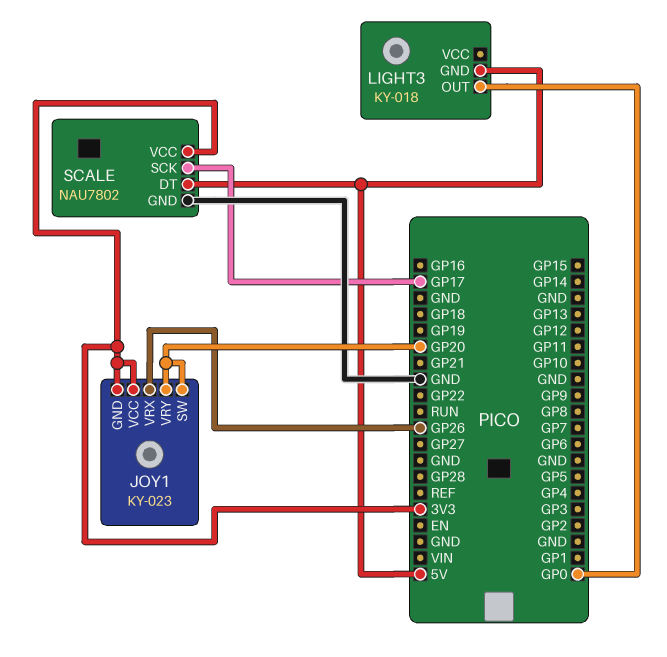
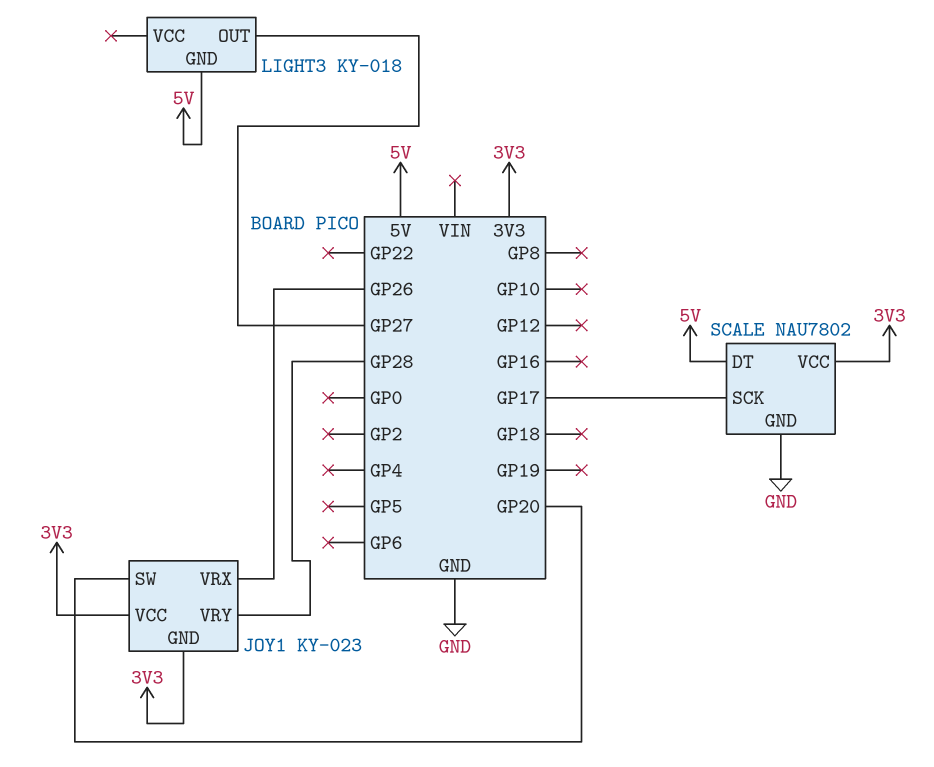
JOY1 pin VRY: GP20 -> GP28
LIGHT3 pin OUT: GP0 -> GP27

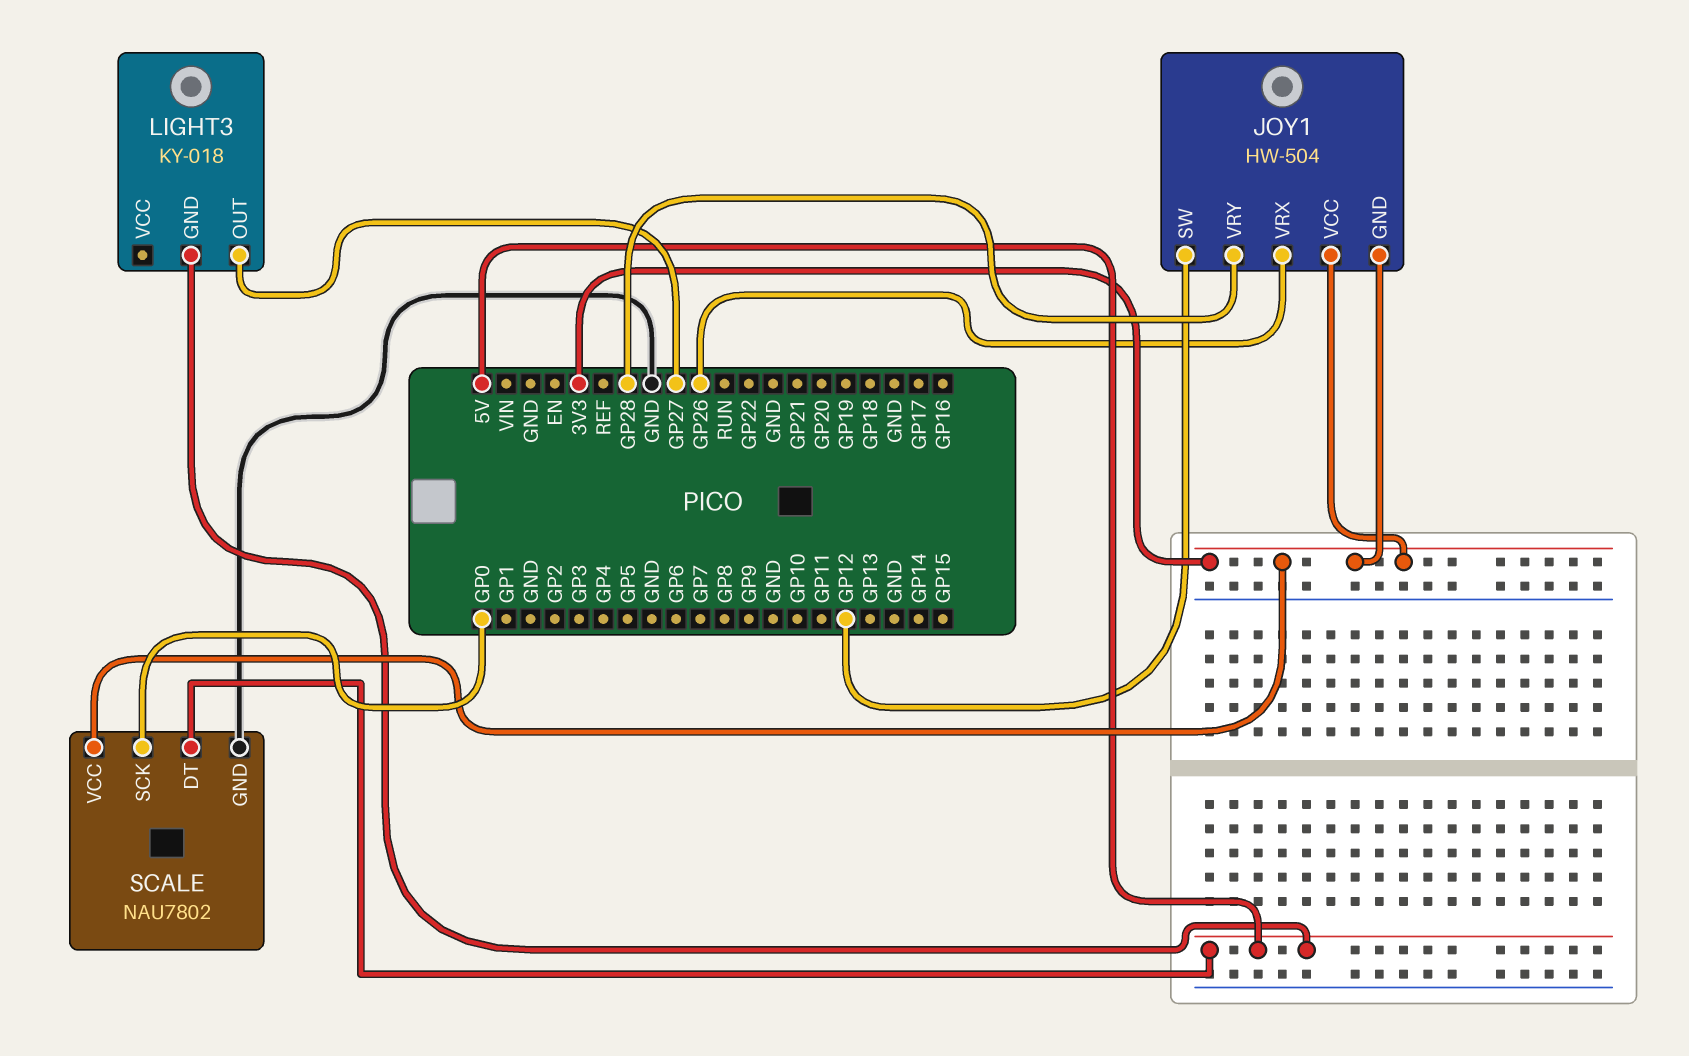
JOY1: KY-023 -> HW-504
JOY1 pin SW: GP20 -> GP12
SCALE pin SCK: GP17 -> GP0

